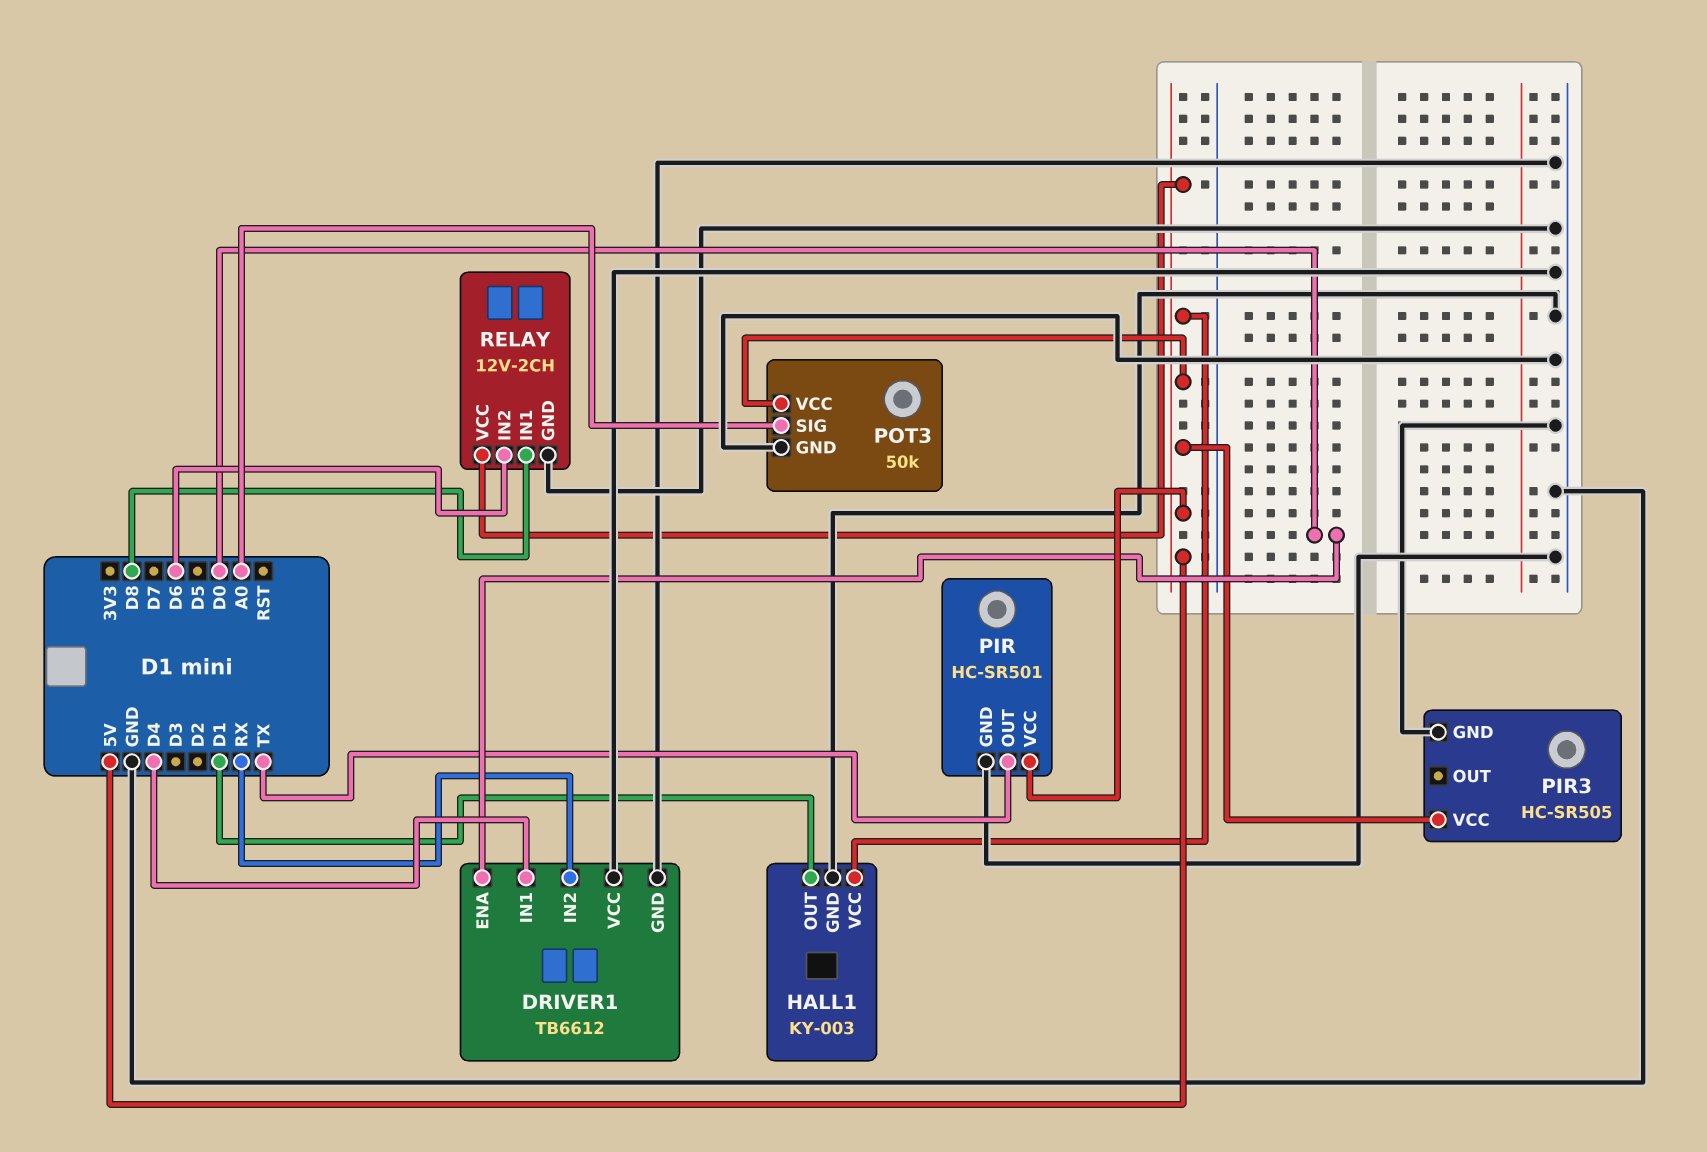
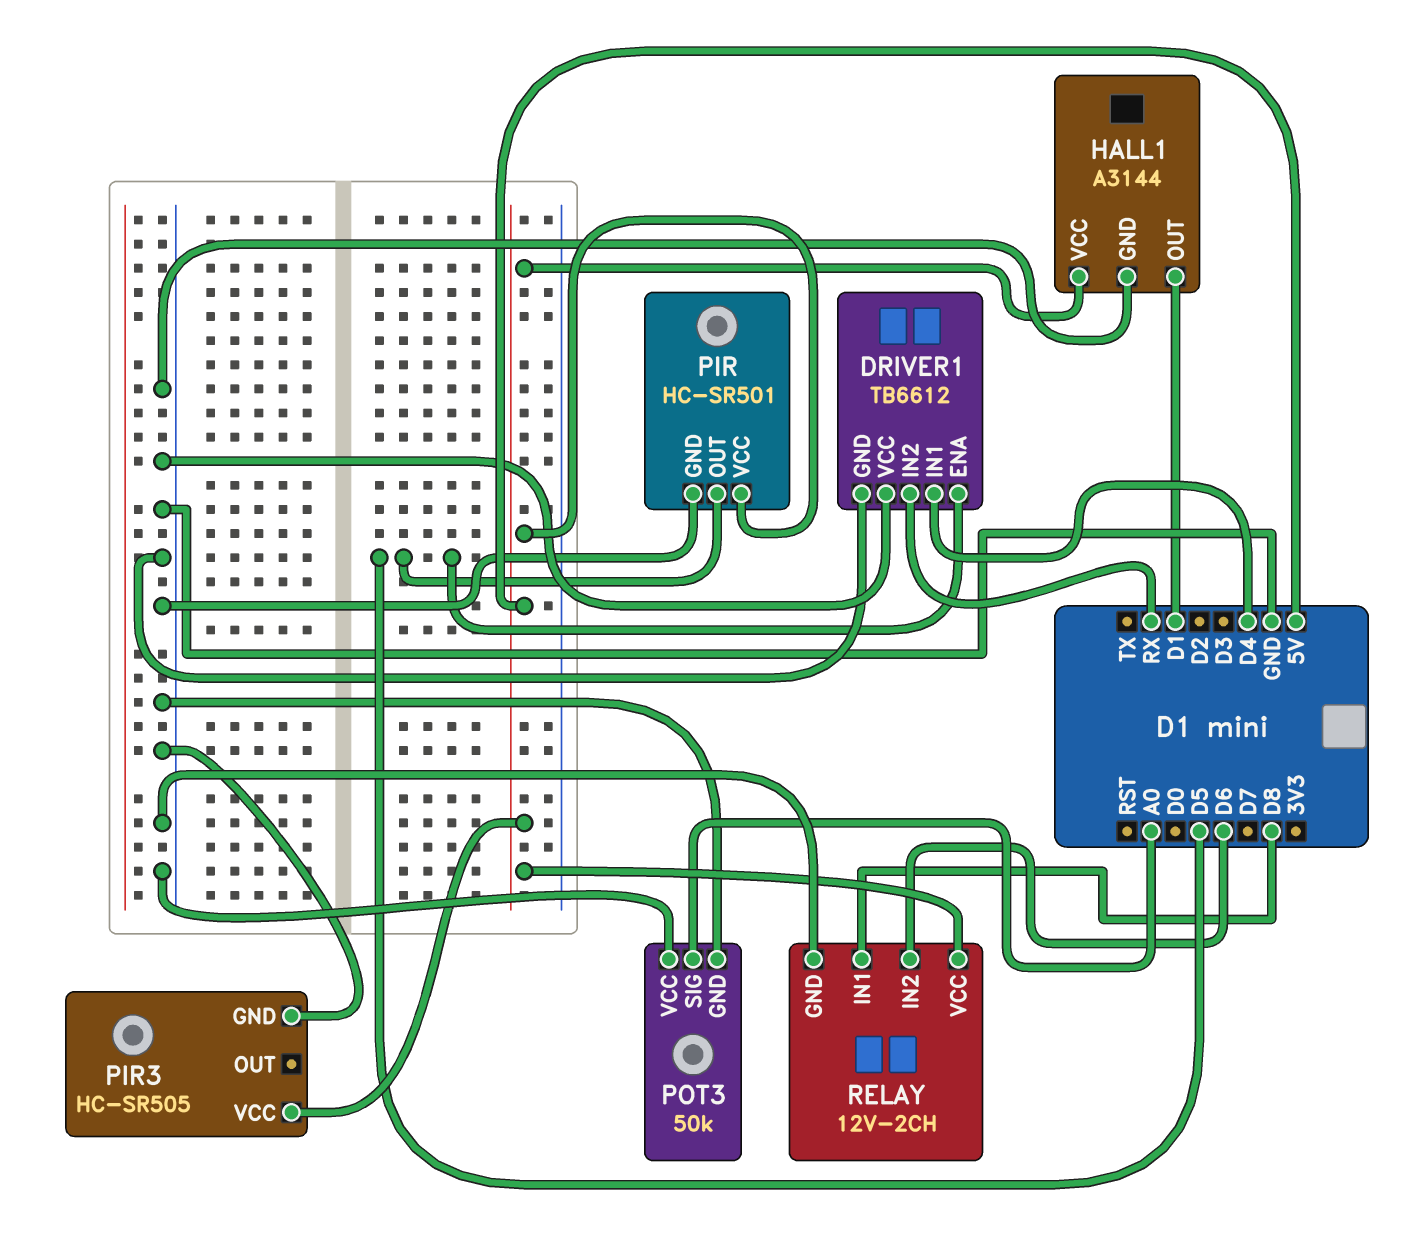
DRIVER1 pin ENA: D0 -> D5
HALL1: KY-003 -> A3144
PIR pin OUT: TX -> D5
POT3 pin VCC: 5V -> GND

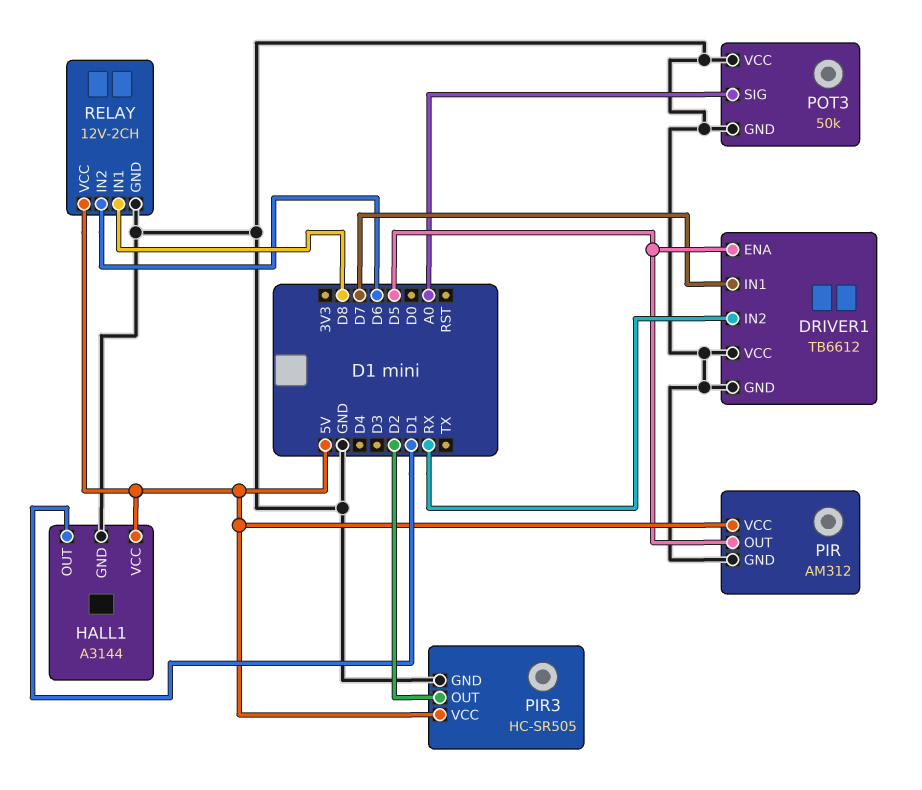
DRIVER1 pin IN1: D4 -> D7
PIR: HC-SR501 -> AM312
PIR3 pin OUT: none -> D2

